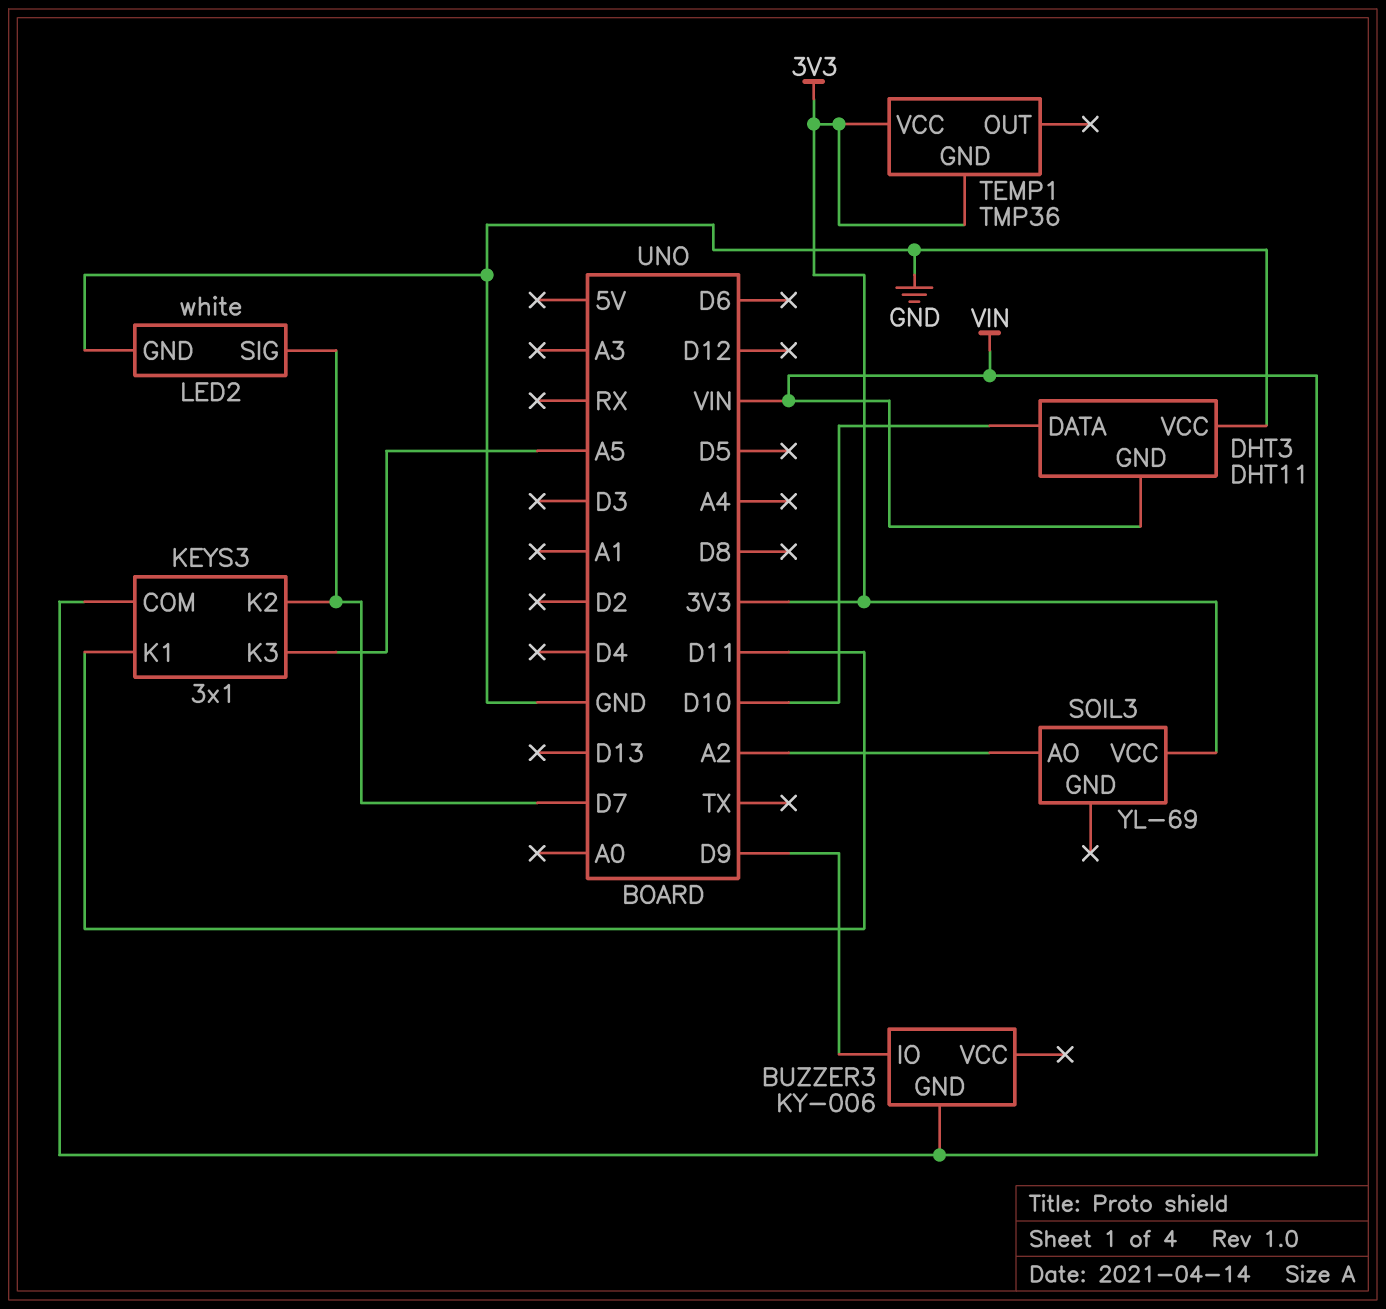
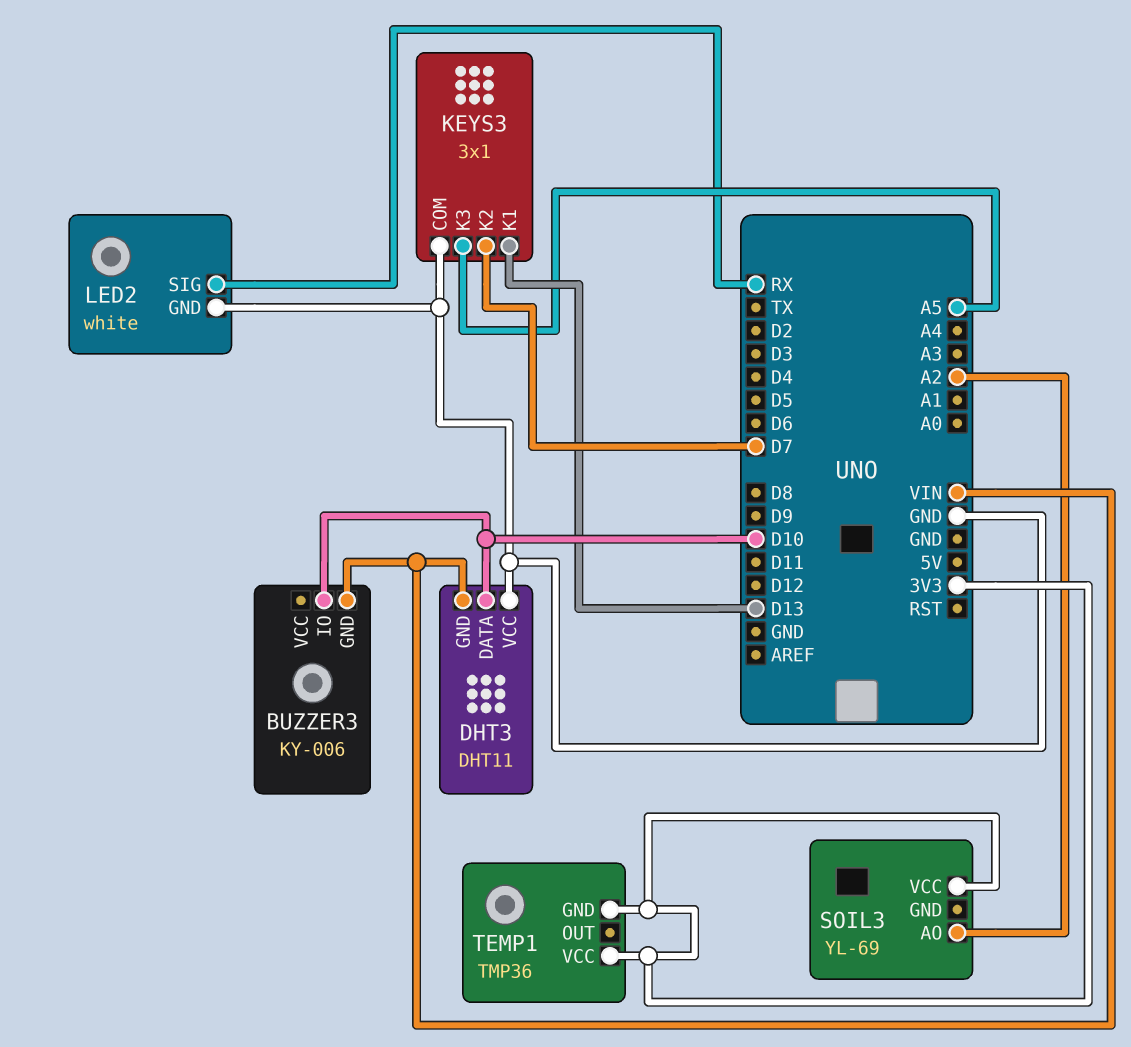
BUZZER3 pin IO: D9 -> D10
KEYS3 pin COM: VIN -> GND
KEYS3 pin K1: D11 -> D13
LED2 pin SIG: D7 -> RX

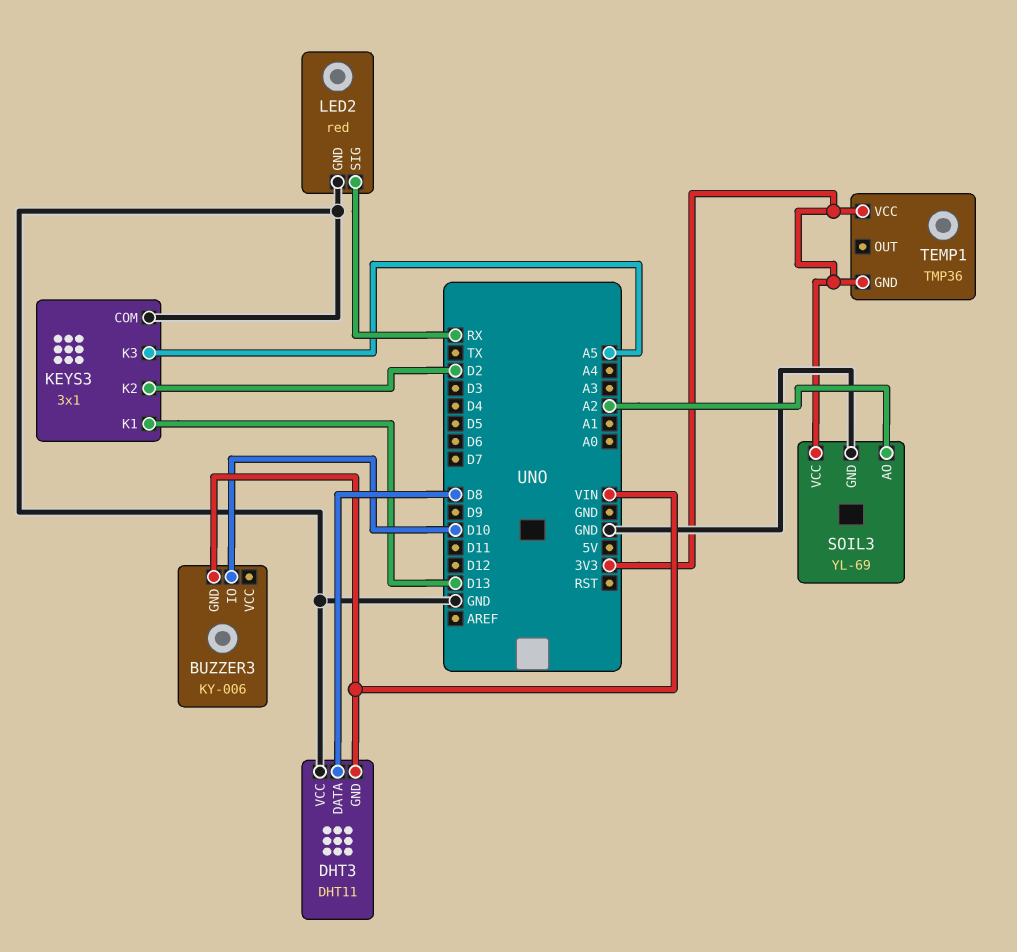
DHT3 pin DATA: D10 -> D8
KEYS3 pin K2: D7 -> D2
LED2: white -> red
SOIL3 pin GND: none -> GND

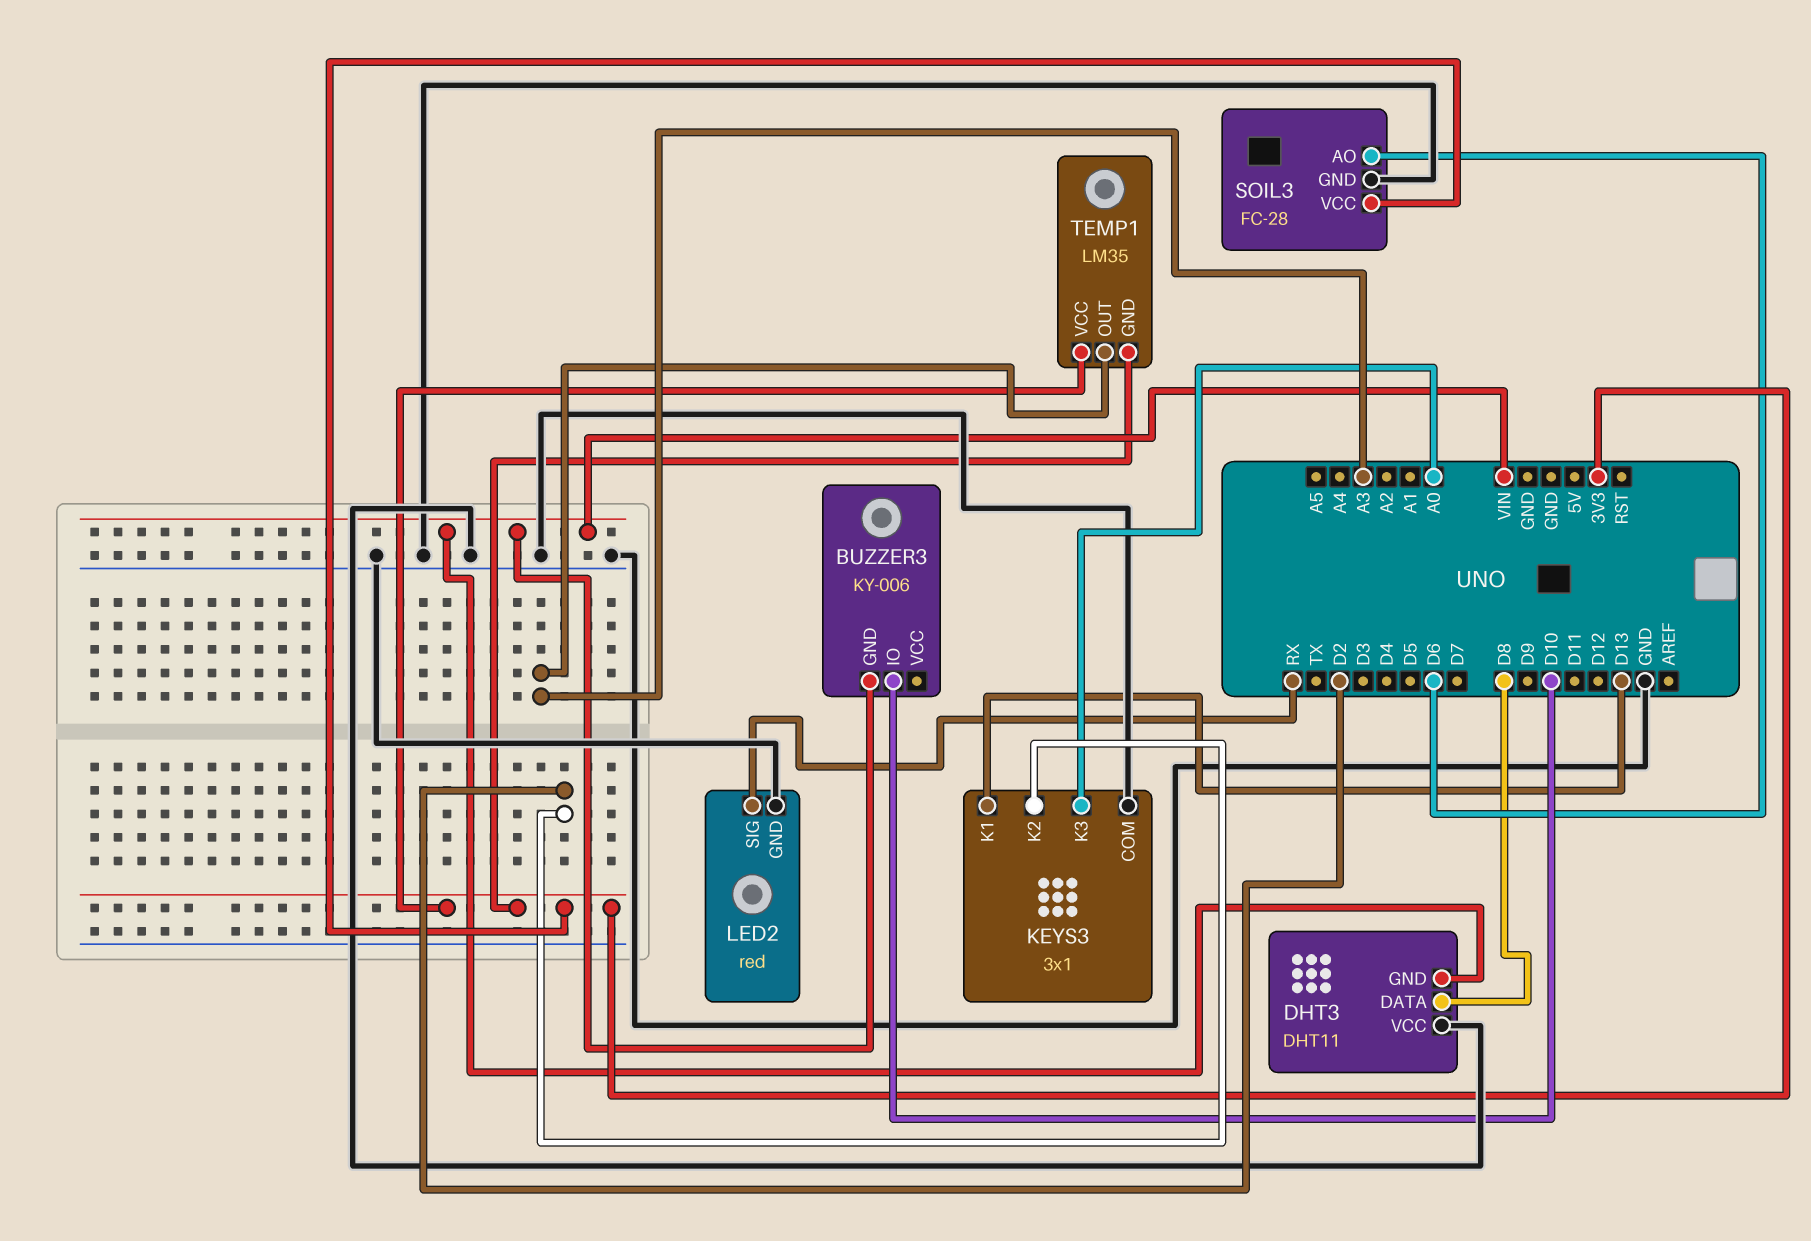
KEYS3 pin K3: A5 -> A0
SOIL3: YL-69 -> FC-28
SOIL3 pin AO: A2 -> D6
TEMP1: TMP36 -> LM35
TEMP1 pin OUT: none -> A3

